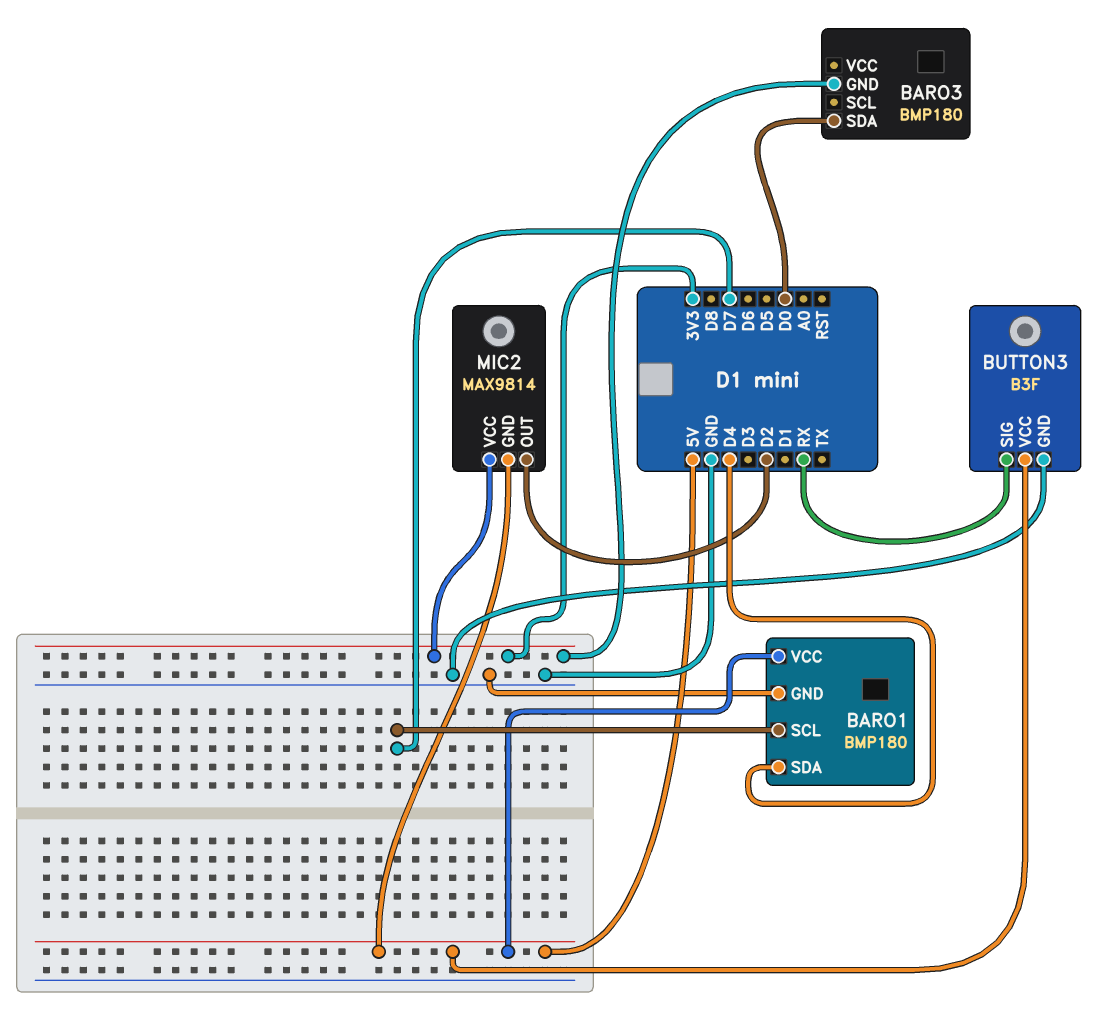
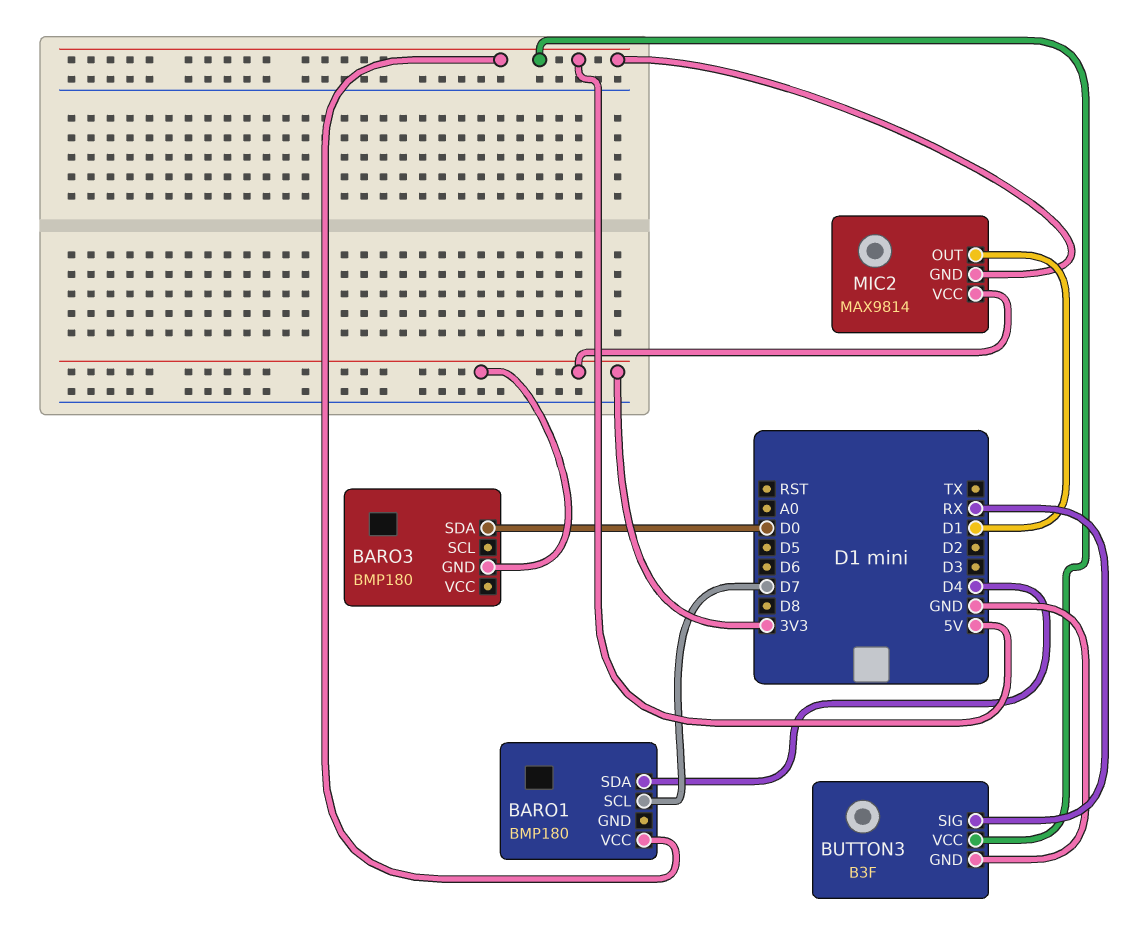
BARO1 pin GND: GND -> none
MIC2 pin OUT: D2 -> D1

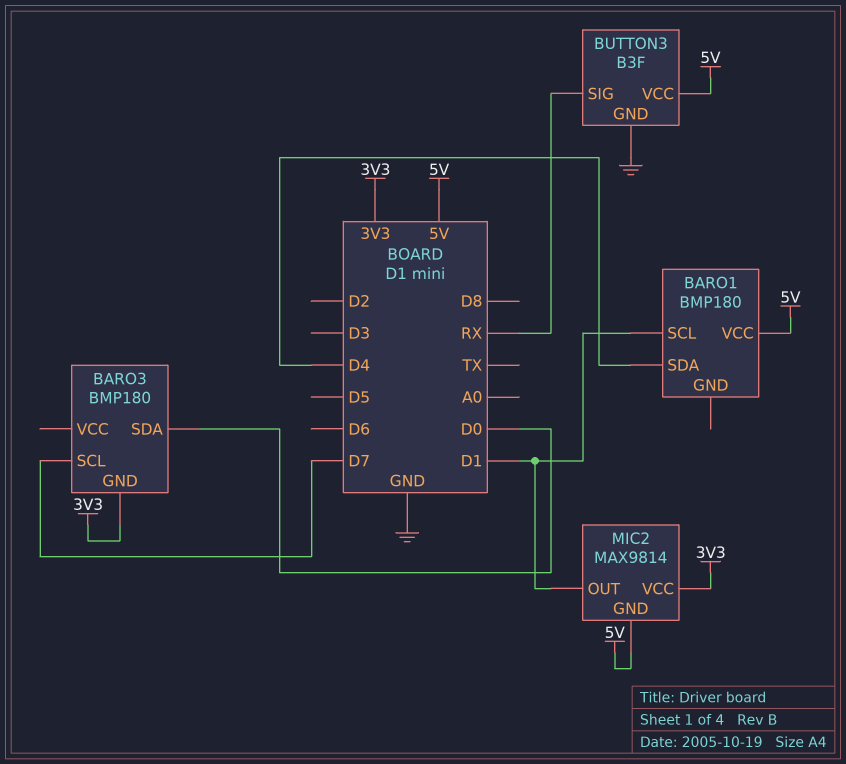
BARO1 pin SCL: D7 -> D1
BARO3 pin SCL: none -> D7

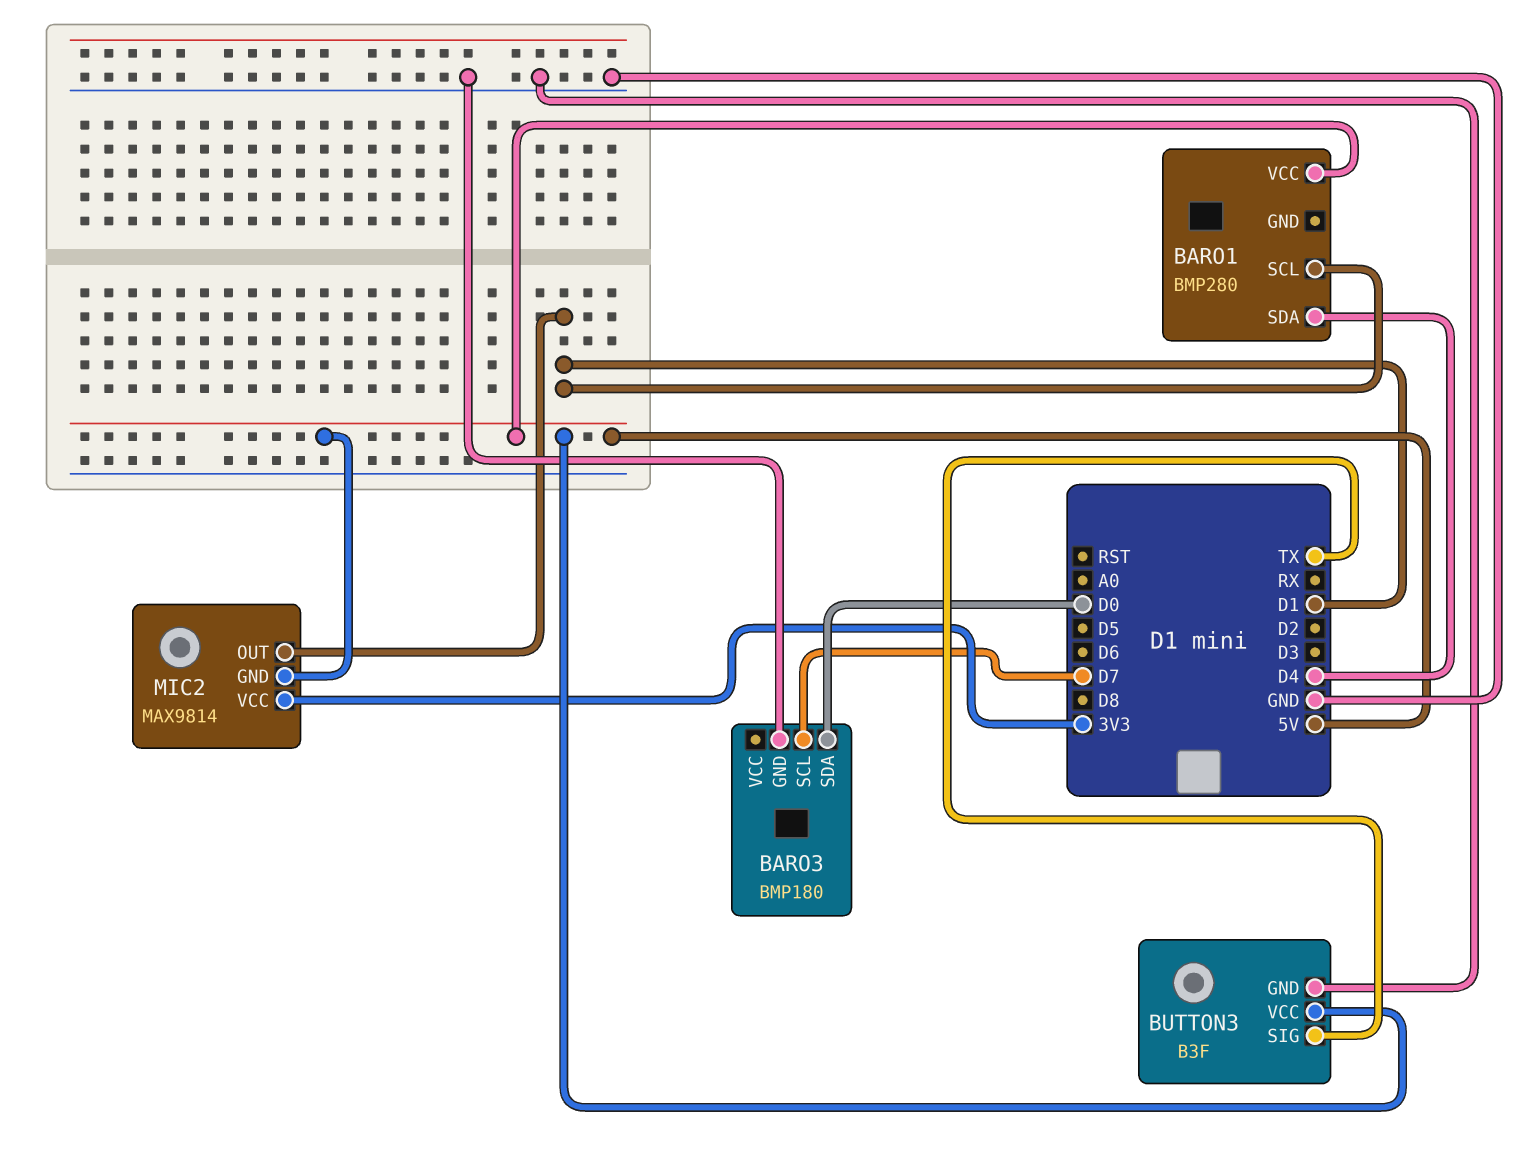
BARO1: BMP180 -> BMP280
BARO3 pin GND: 3V3 -> GND
BUTTON3 pin SIG: RX -> TX

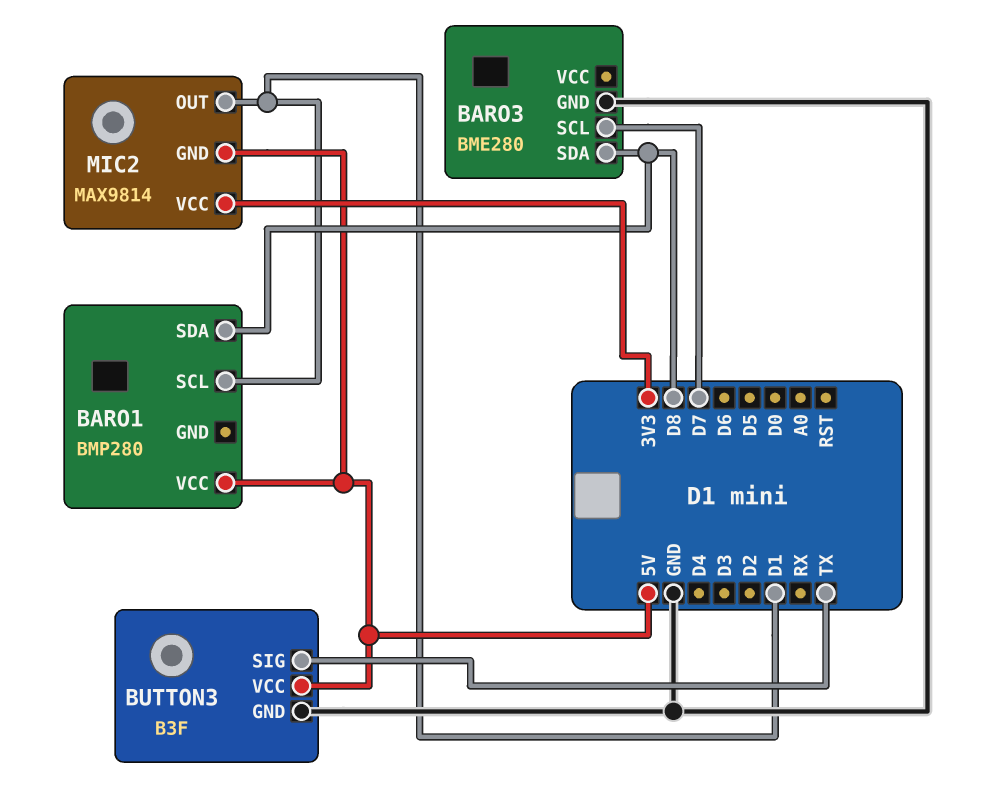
BARO1 pin SDA: D4 -> D8
BARO3: BMP180 -> BME280
BARO3 pin SDA: D0 -> D8

